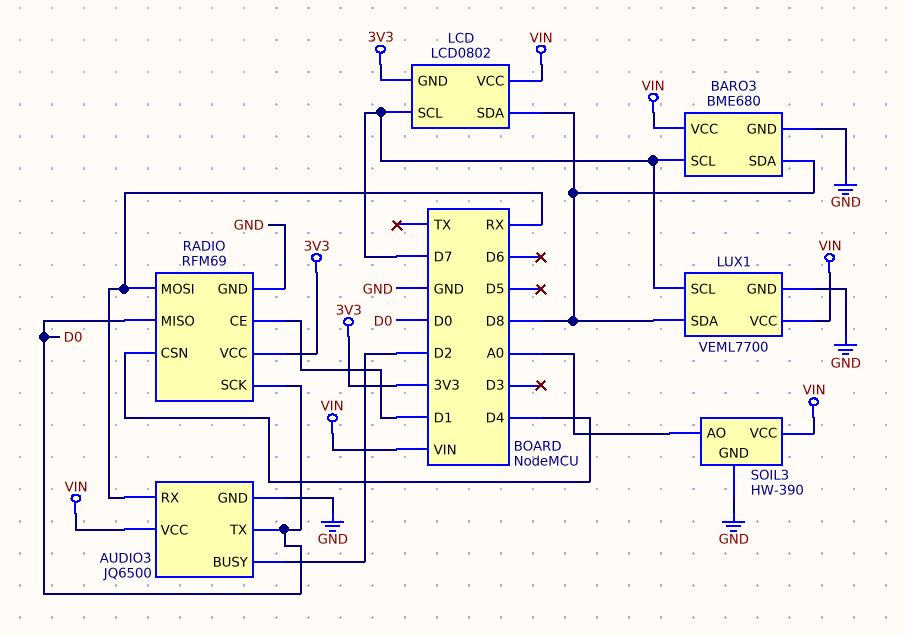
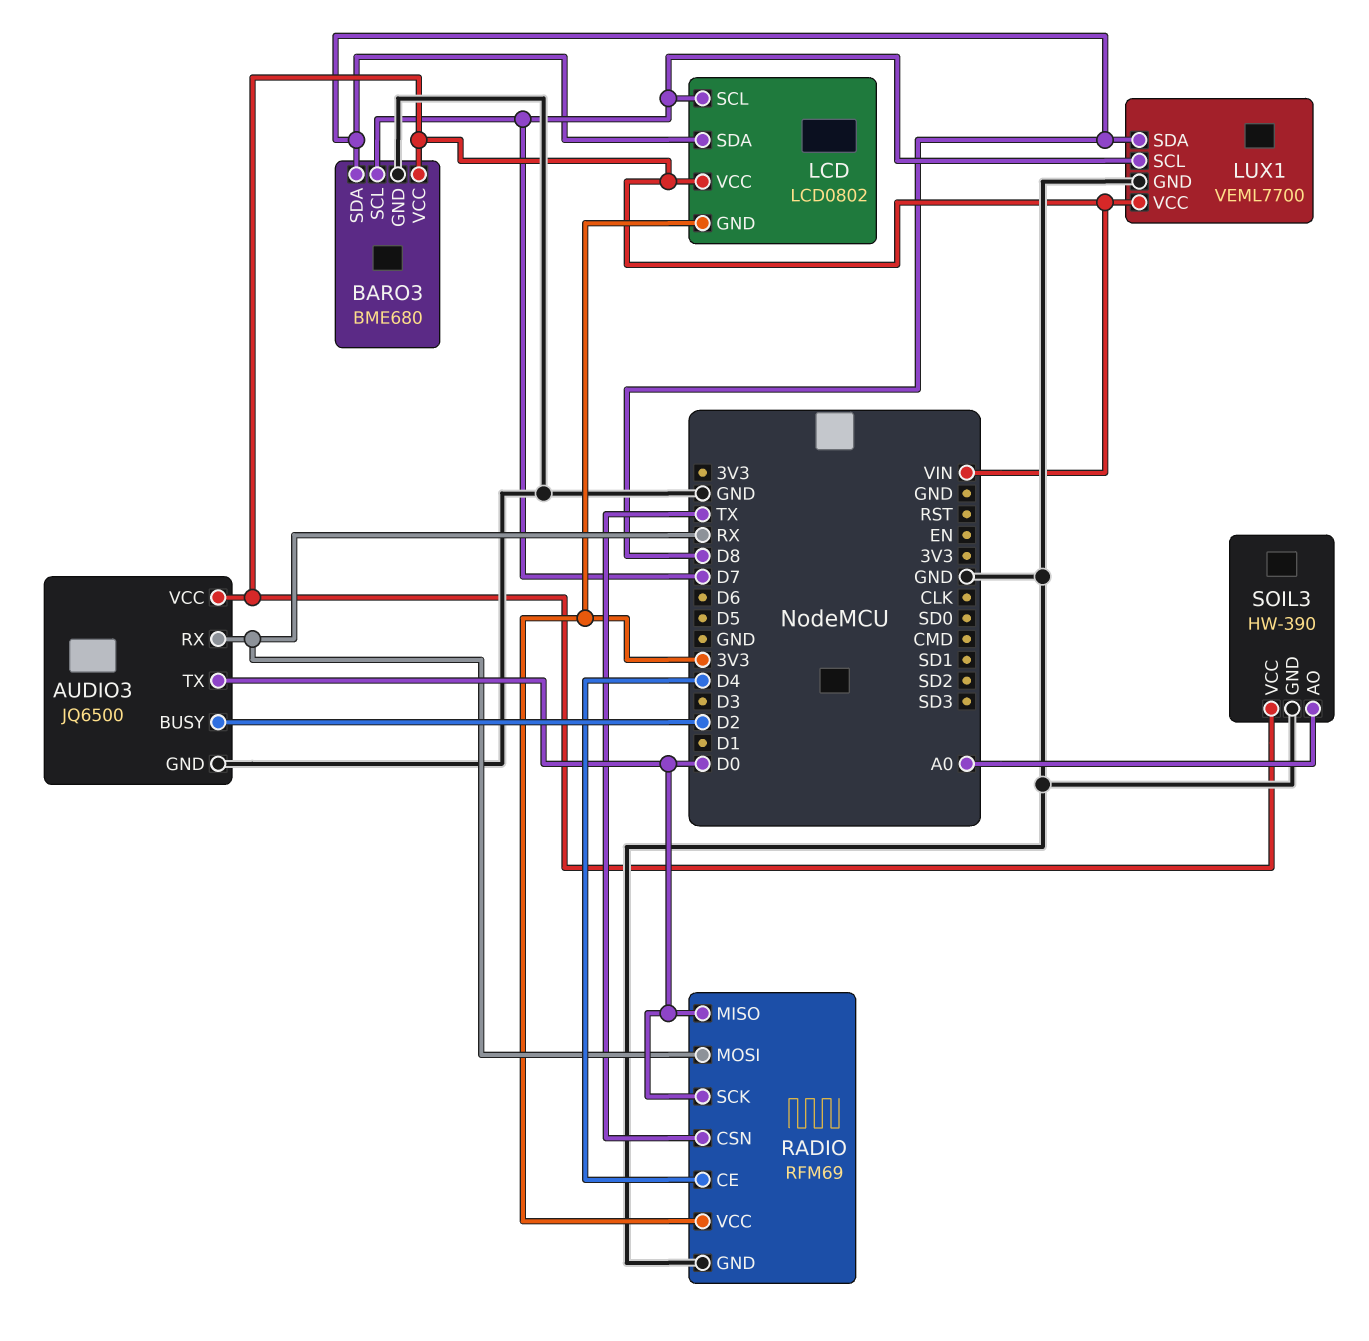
RADIO pin CE: D1 -> D4
RADIO pin CSN: D4 -> TX

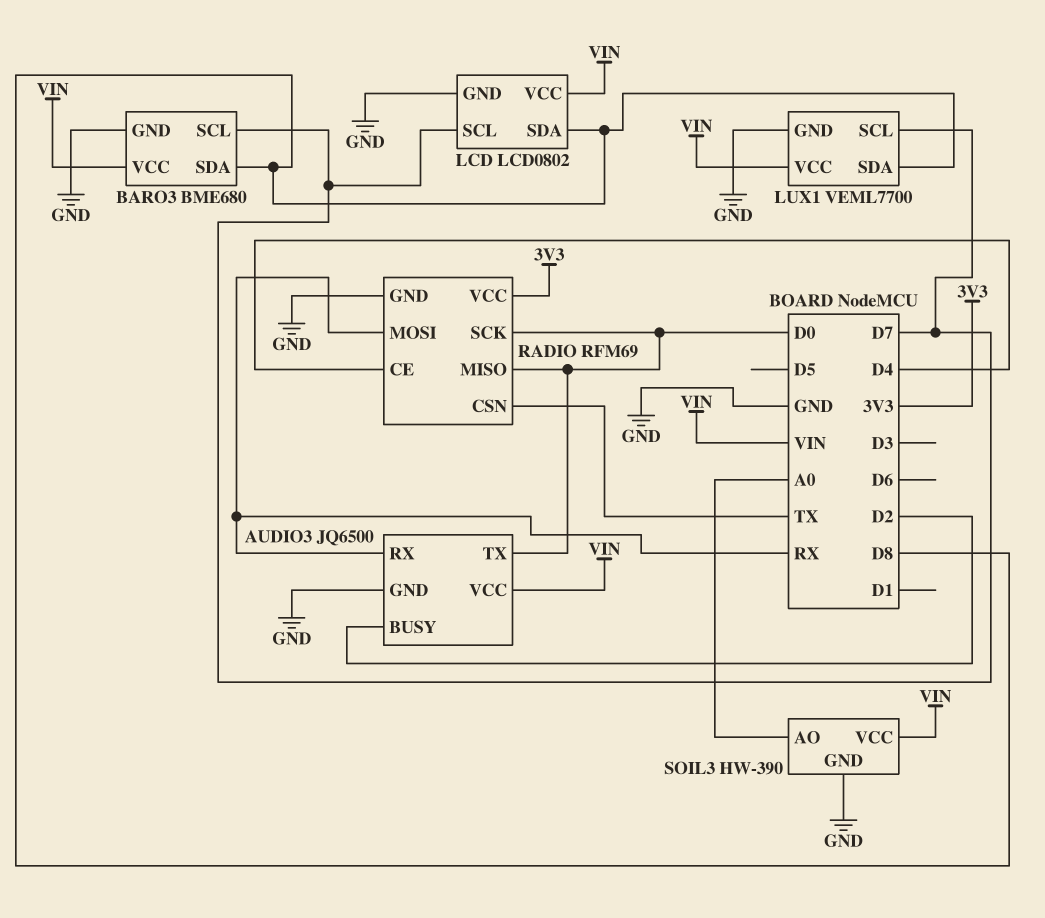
LCD pin GND: 3V3 -> GND

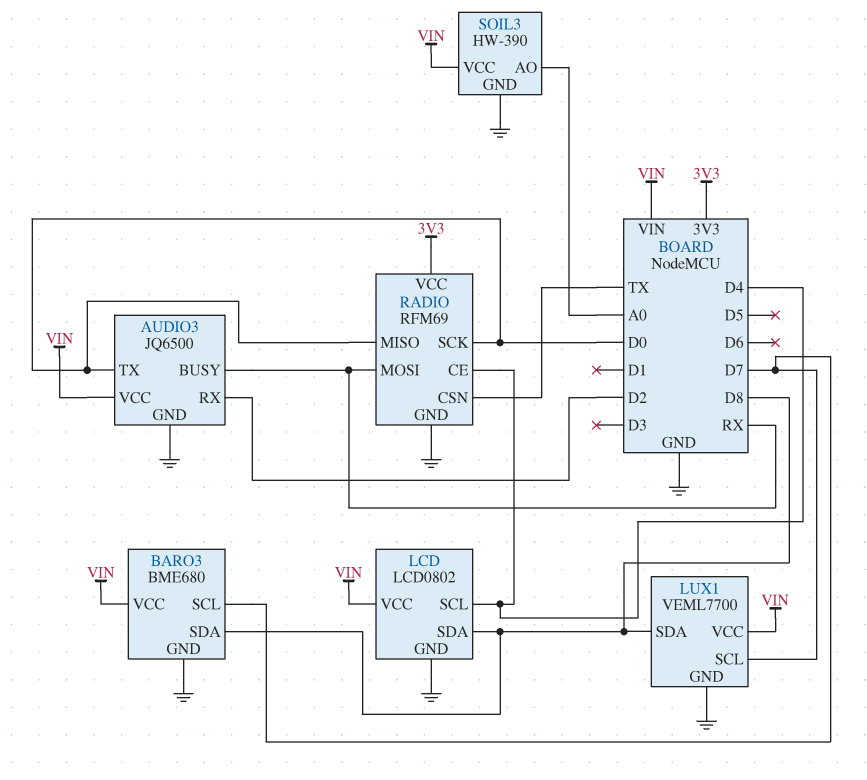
AUDIO3 pin BUSY: D2 -> RX
AUDIO3 pin RX: RX -> D2
LCD pin SCL: D7 -> D4

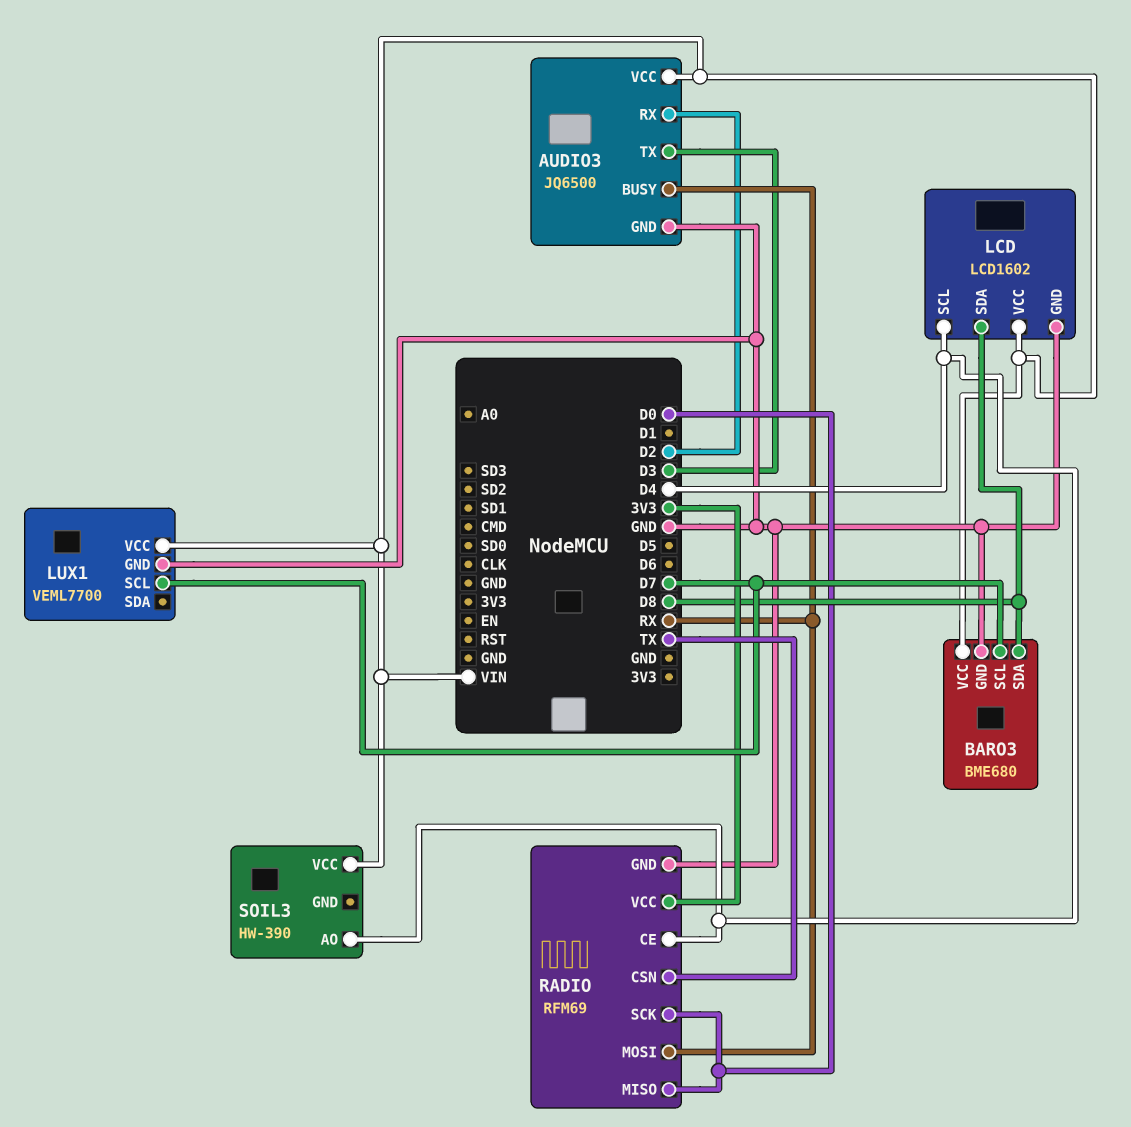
AUDIO3 pin TX: D0 -> D3
LCD: LCD0802 -> LCD1602
LUX1 pin SDA: D8 -> none
SOIL3 pin AO: A0 -> D4
SOIL3 pin GND: GND -> none

